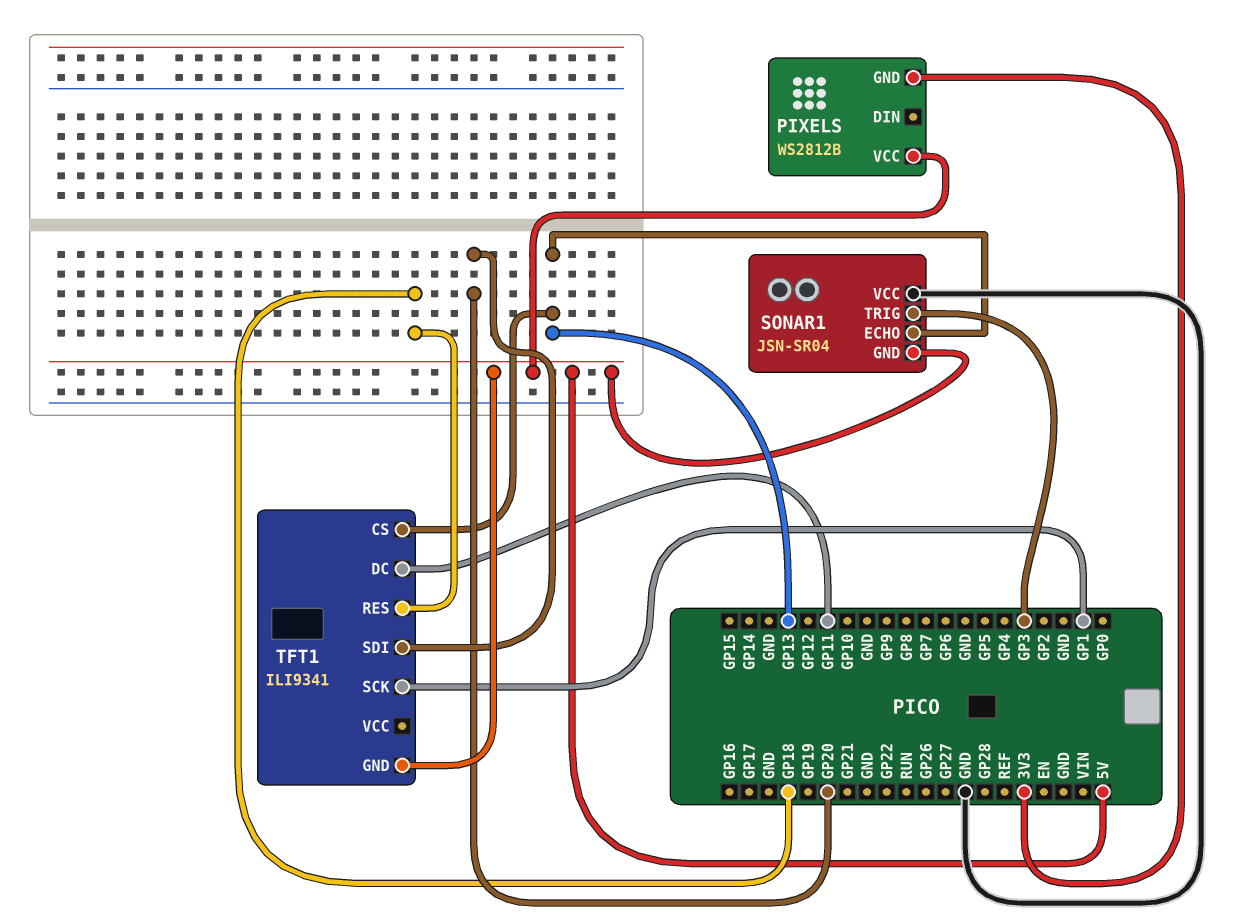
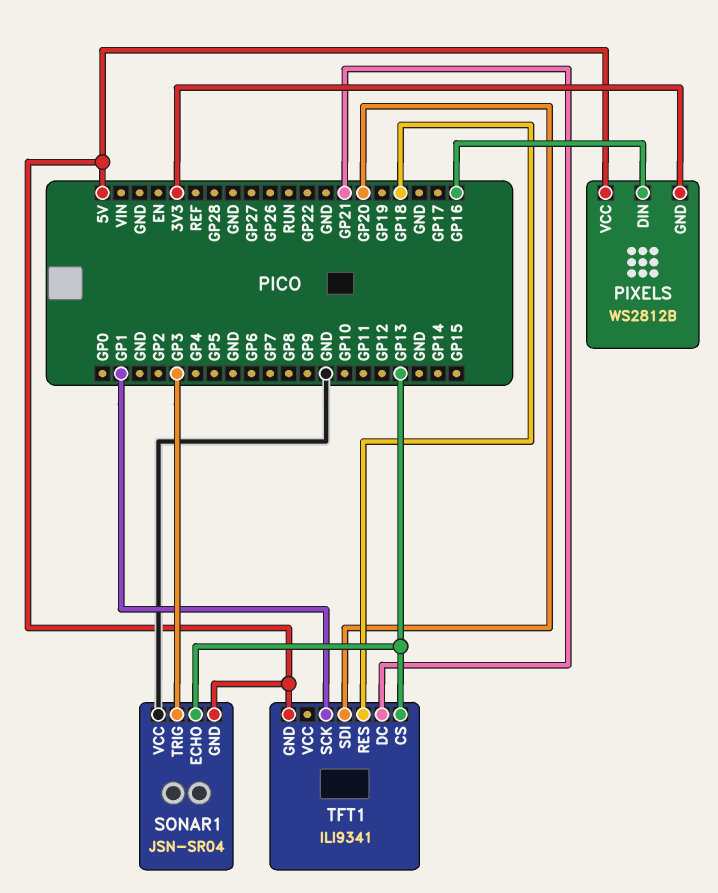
PIXELS pin DIN: none -> GP16
TFT1 pin DC: GP11 -> GP21

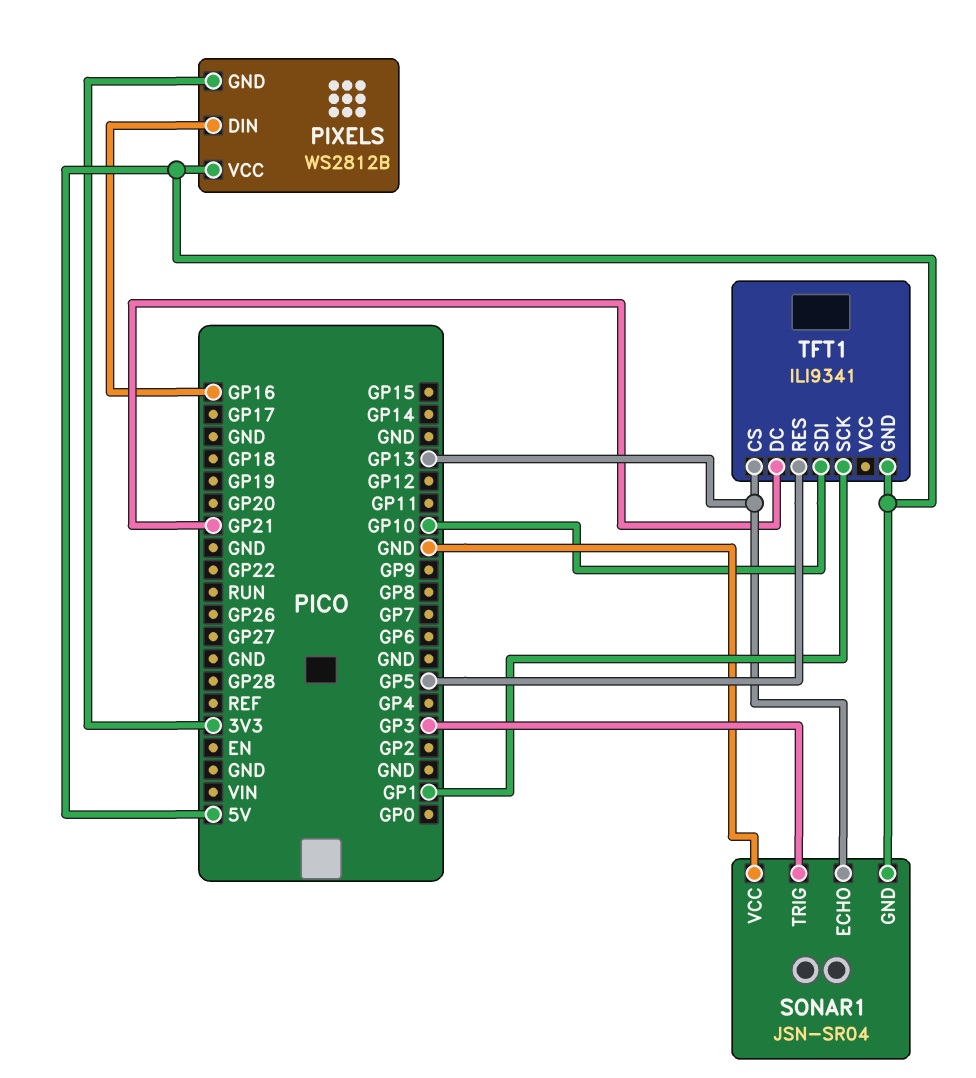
TFT1 pin RES: GP18 -> GP5
TFT1 pin SDI: GP20 -> GP10

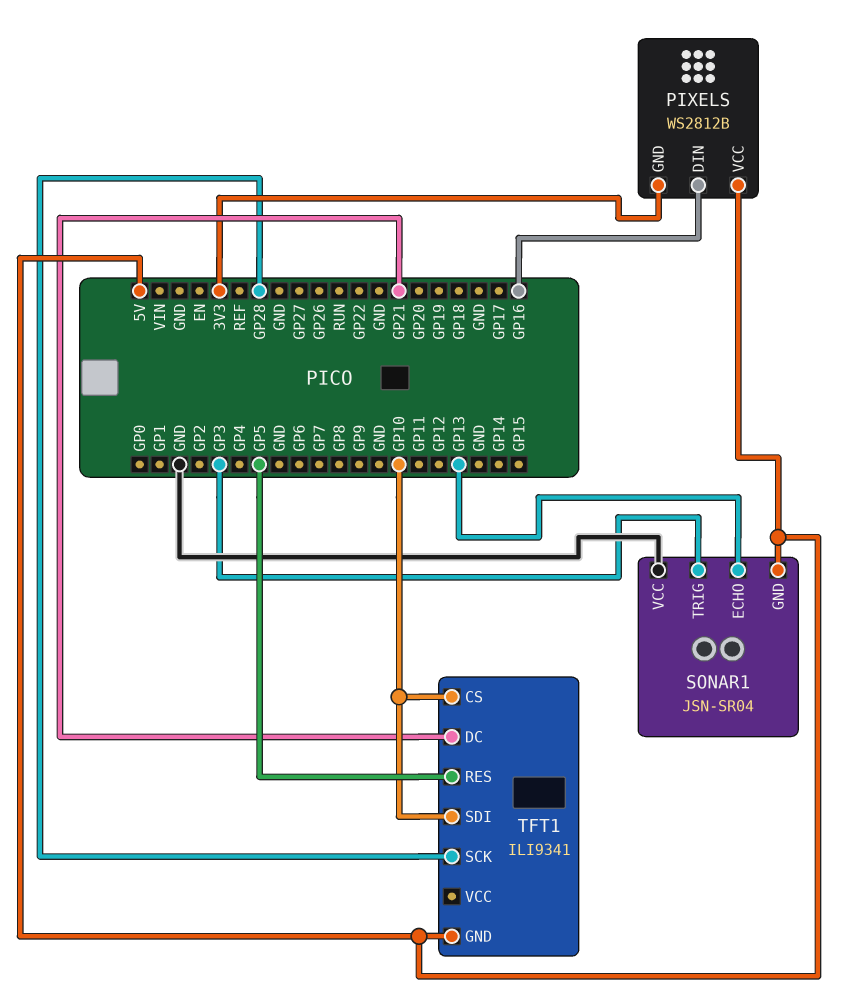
TFT1 pin CS: GP13 -> GP10
TFT1 pin SCK: GP1 -> GP28

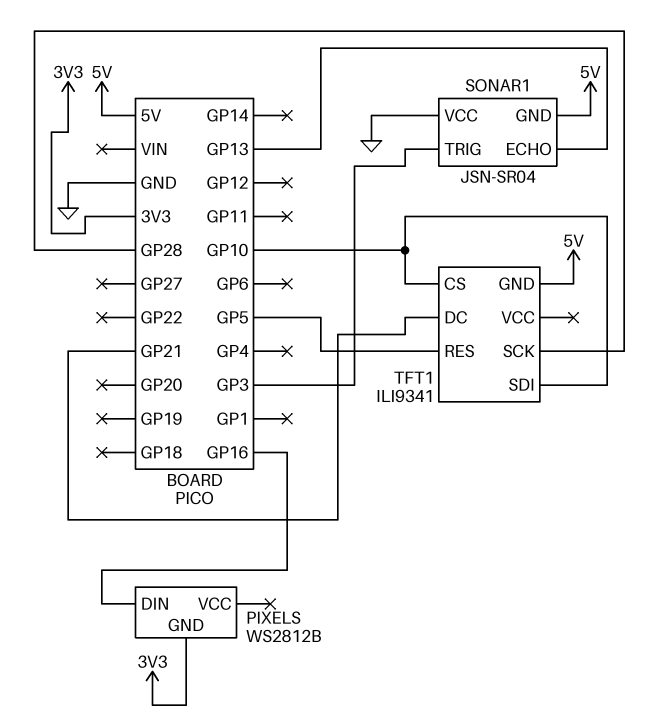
PIXELS pin VCC: 5V -> none

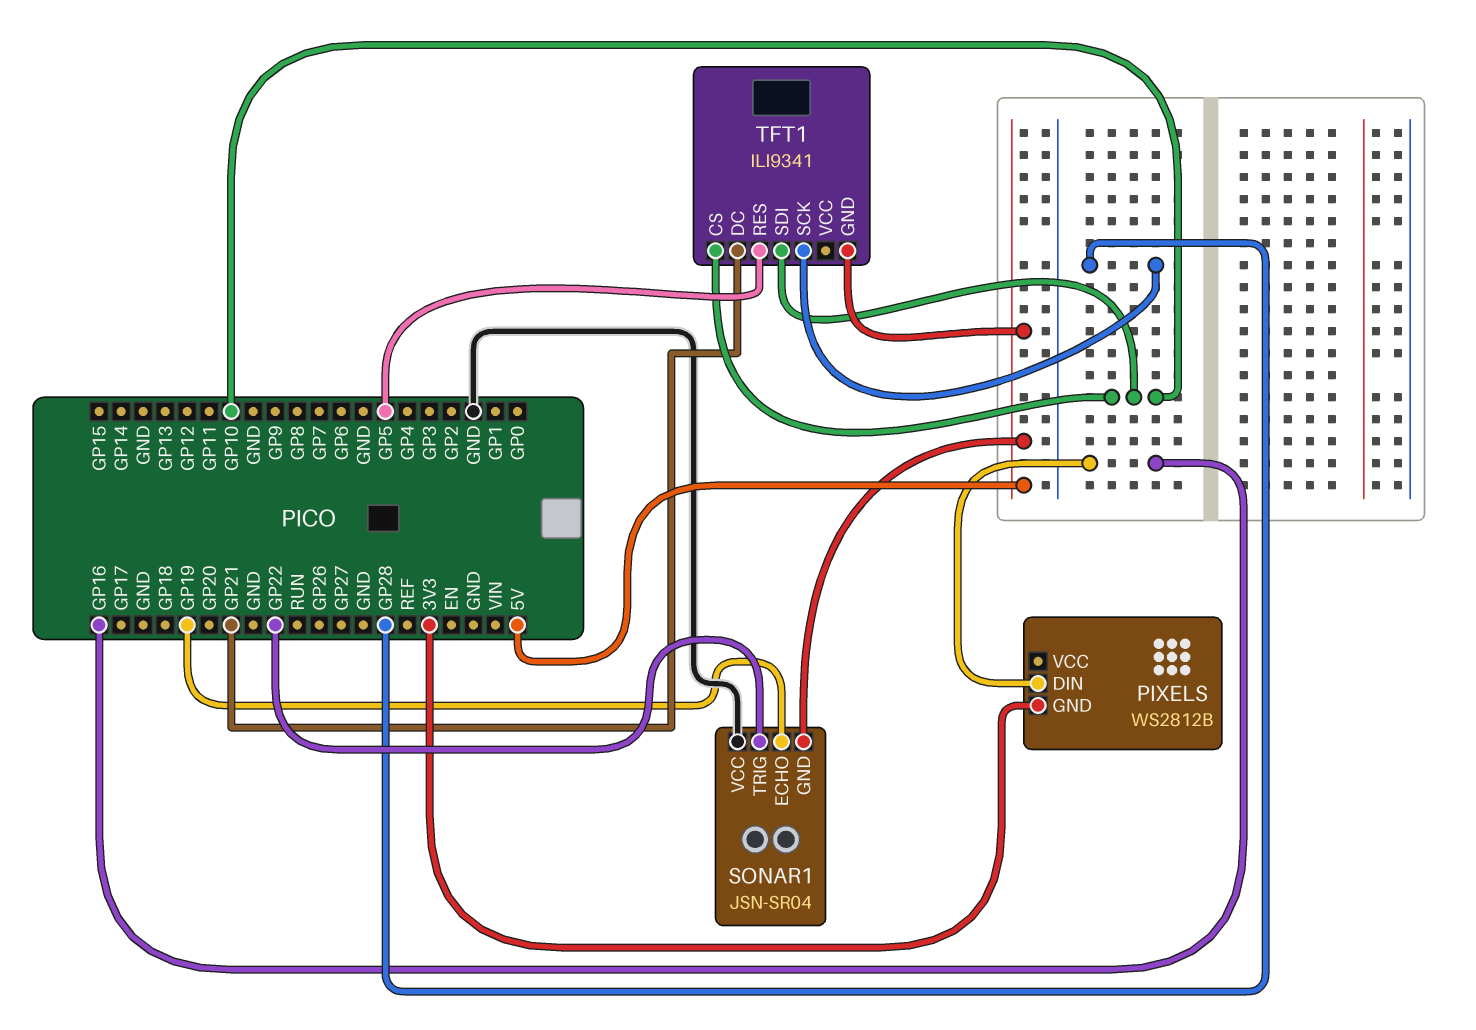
SONAR1 pin ECHO: GP13 -> GP19
SONAR1 pin TRIG: GP3 -> GP22

